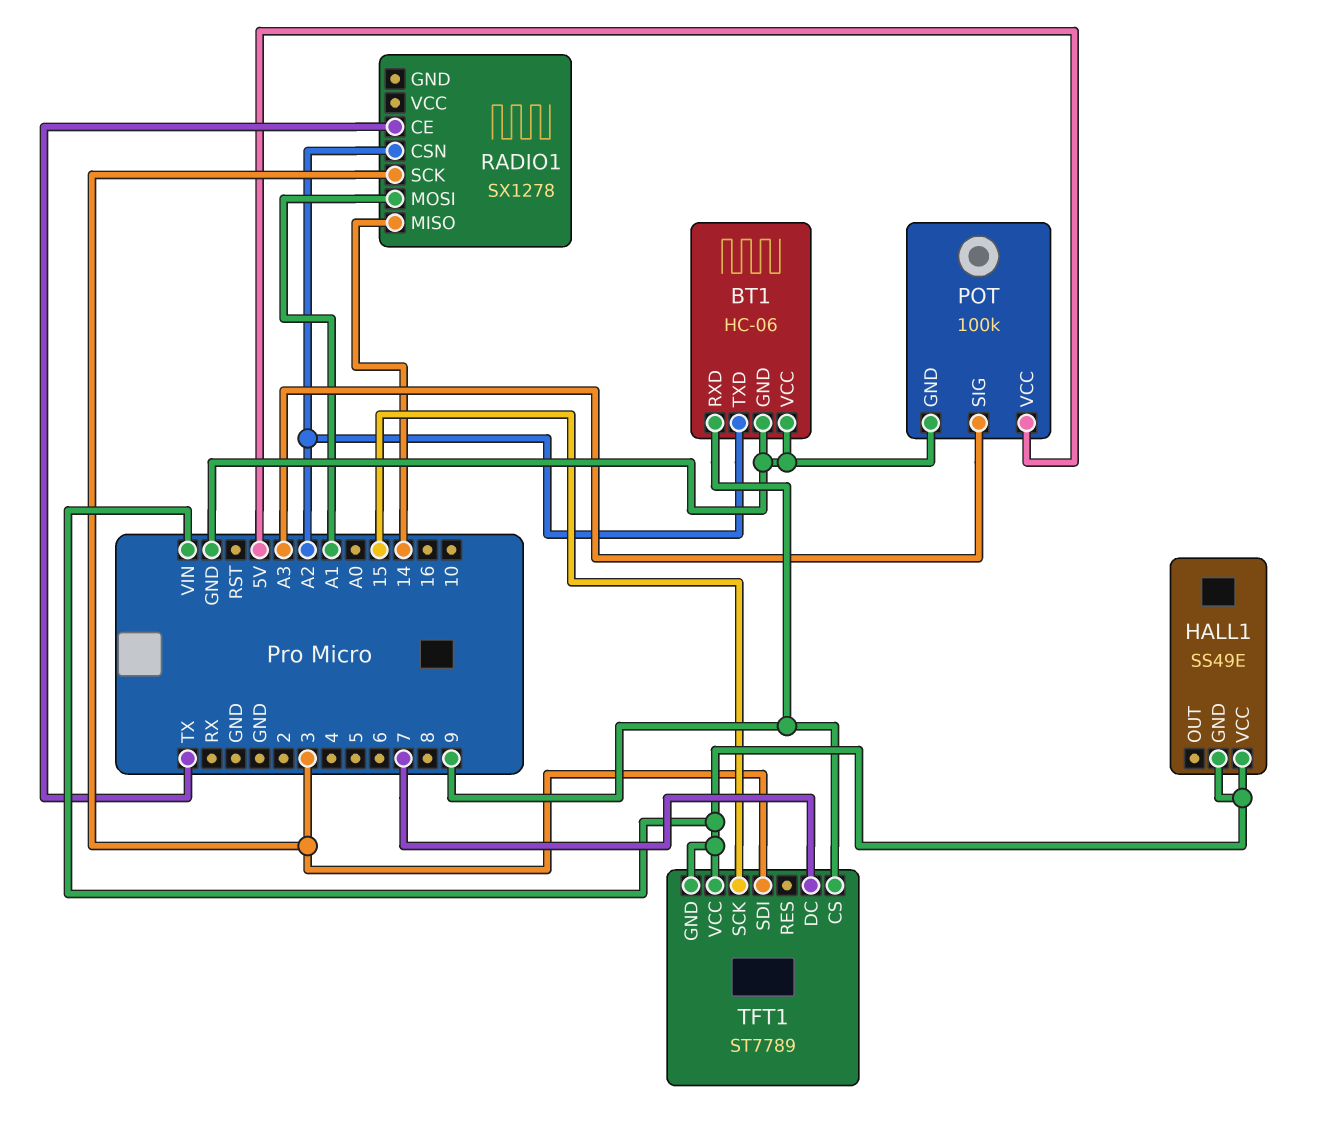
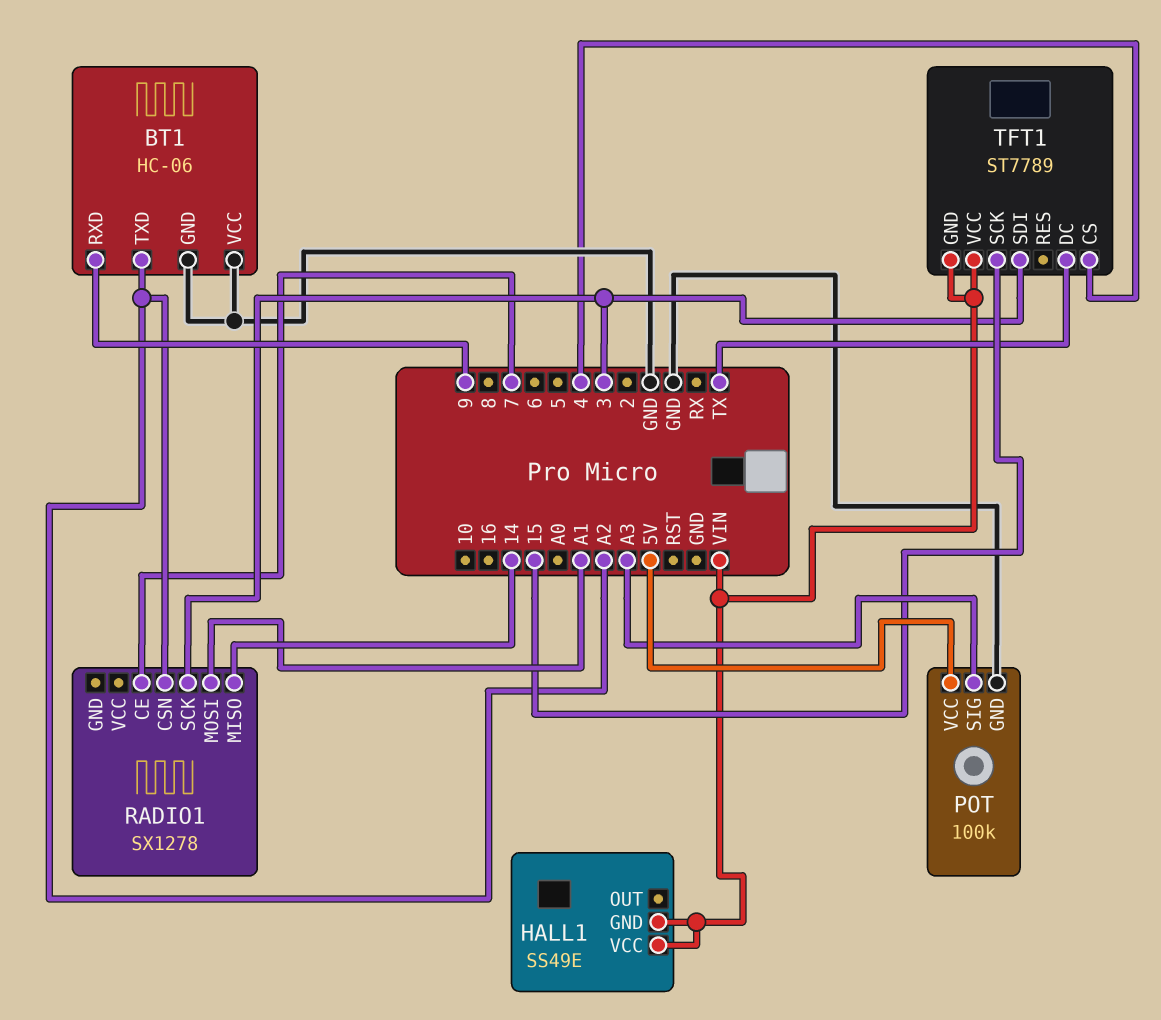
RADIO1 pin CE: TX -> 7
TFT1 pin CS: 9 -> 4
TFT1 pin DC: 7 -> TX

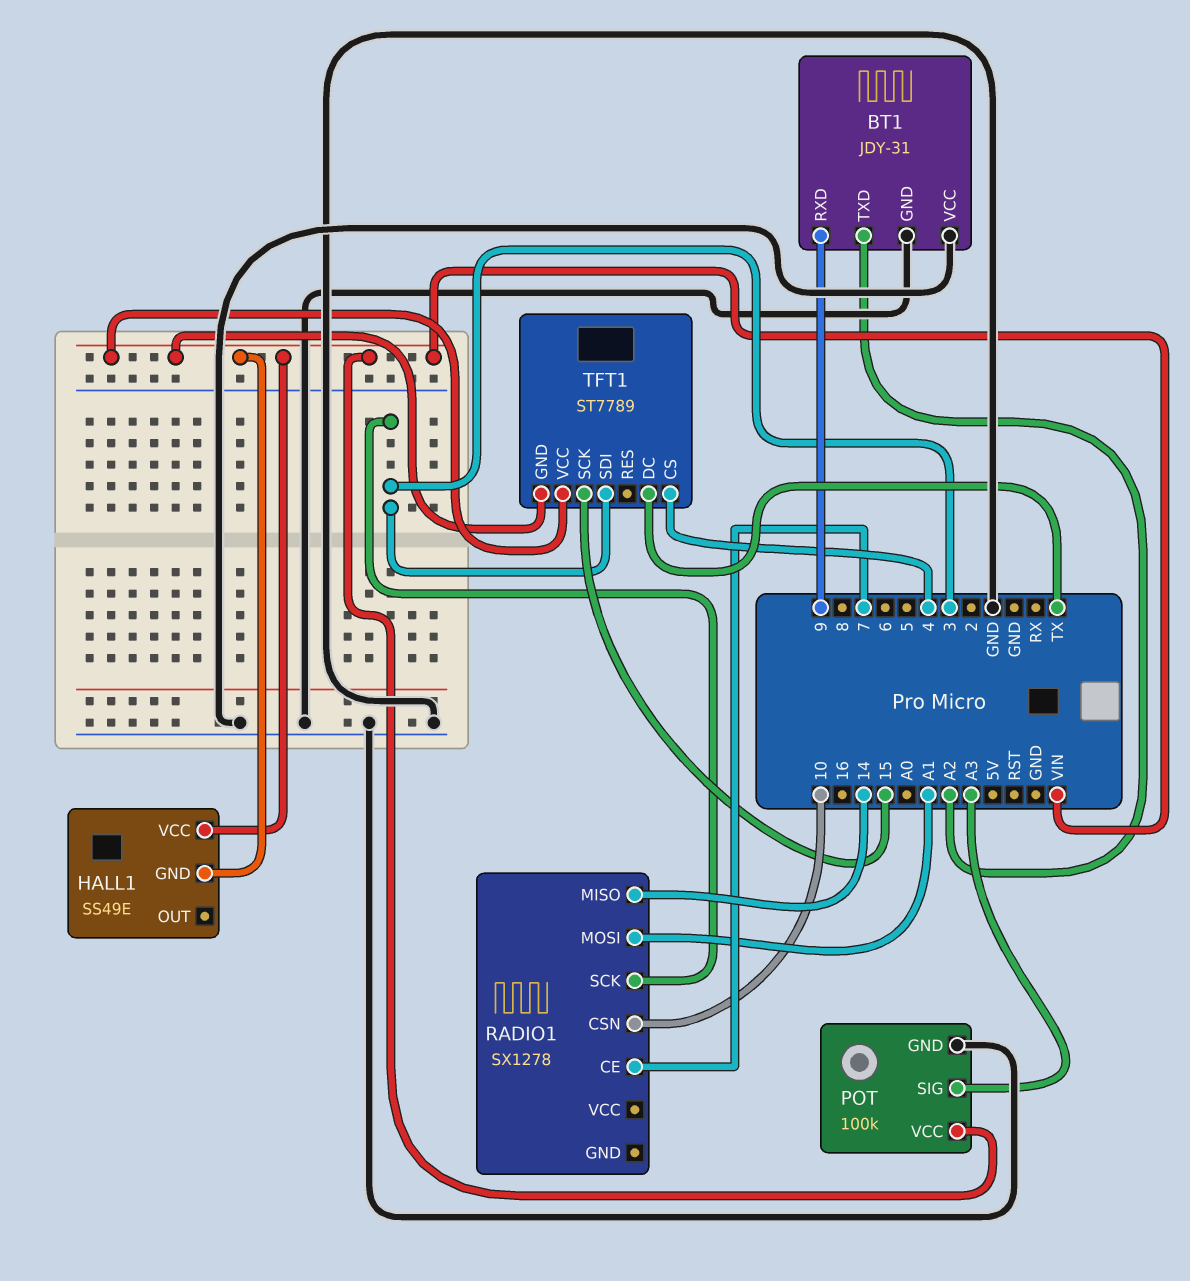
BT1: HC-06 -> JDY-31
POT pin VCC: 5V -> VIN
RADIO1 pin CSN: A2 -> 10

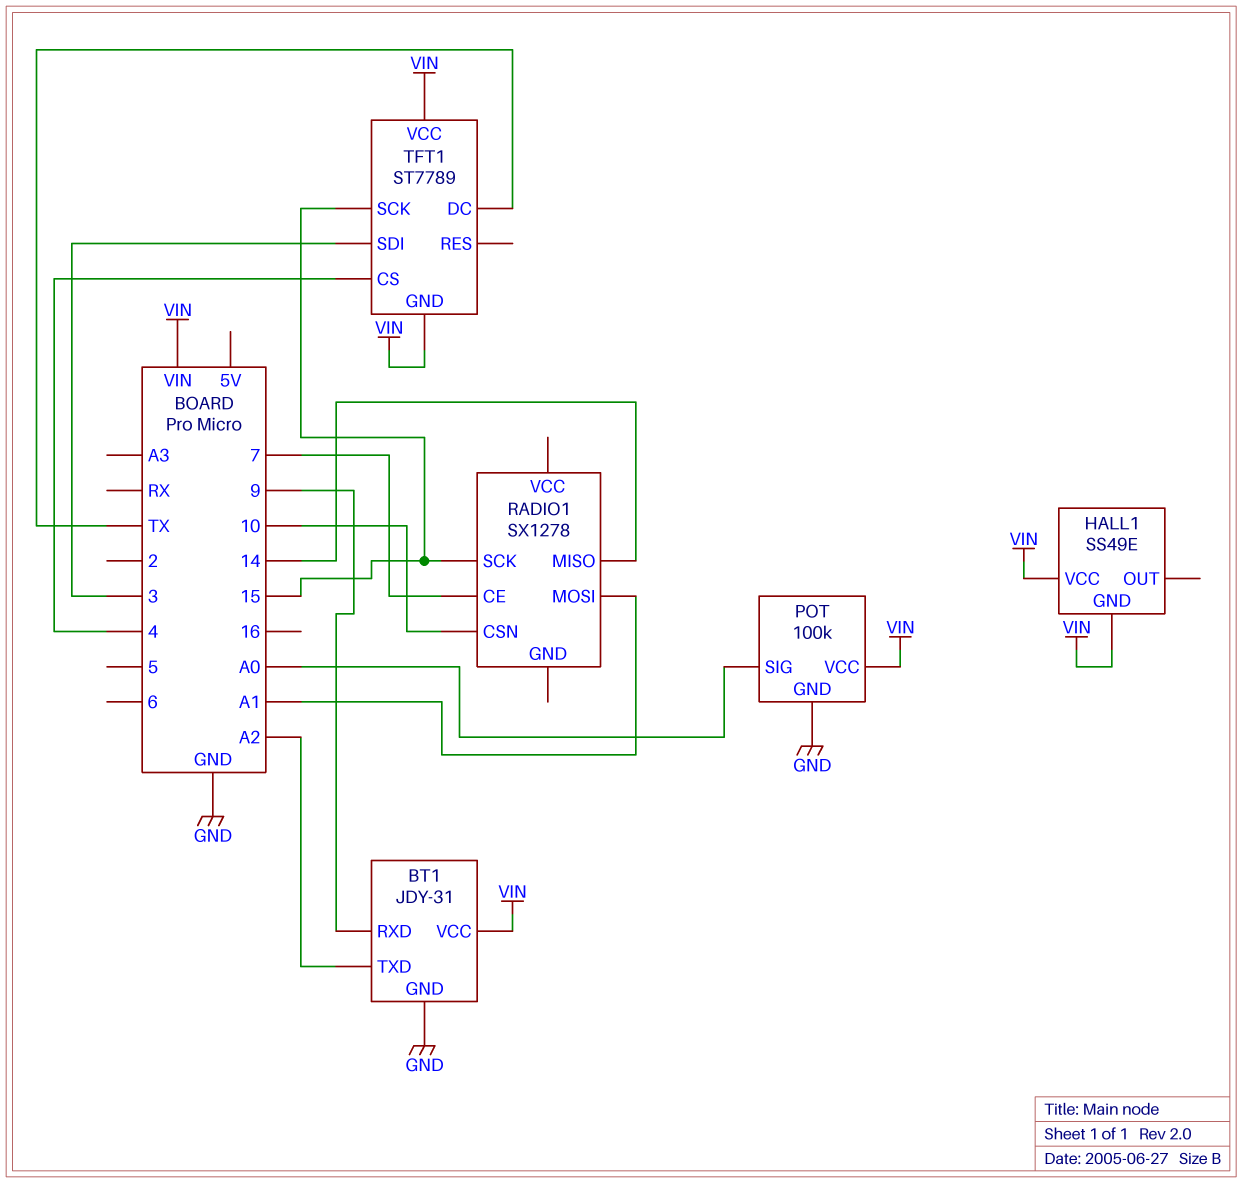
BT1 pin VCC: GND -> VIN
POT pin SIG: A3 -> A0
RADIO1 pin SCK: 3 -> 15

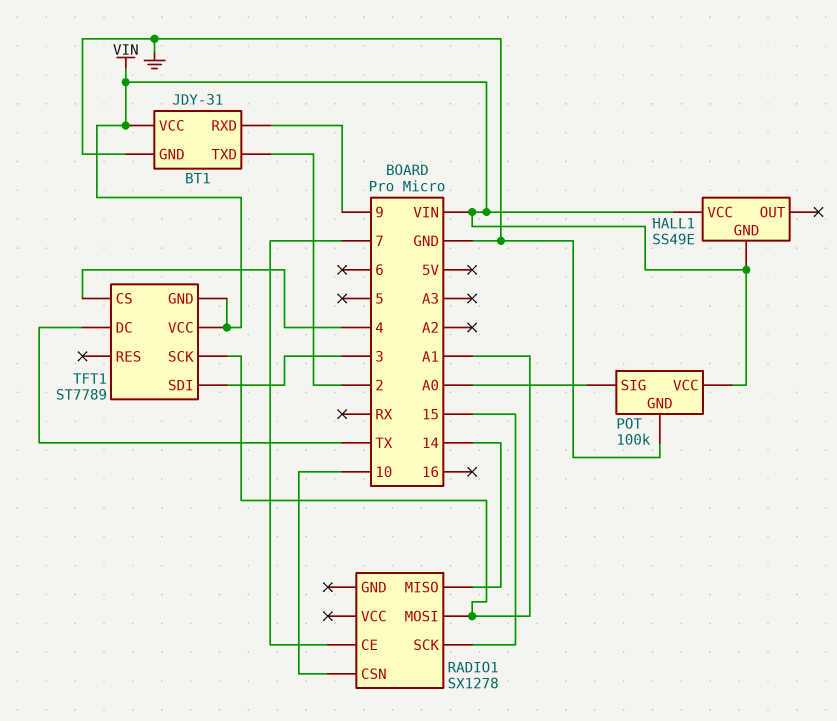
BT1 pin TXD: A2 -> 2
TFT1 pin SCK: 15 -> A1

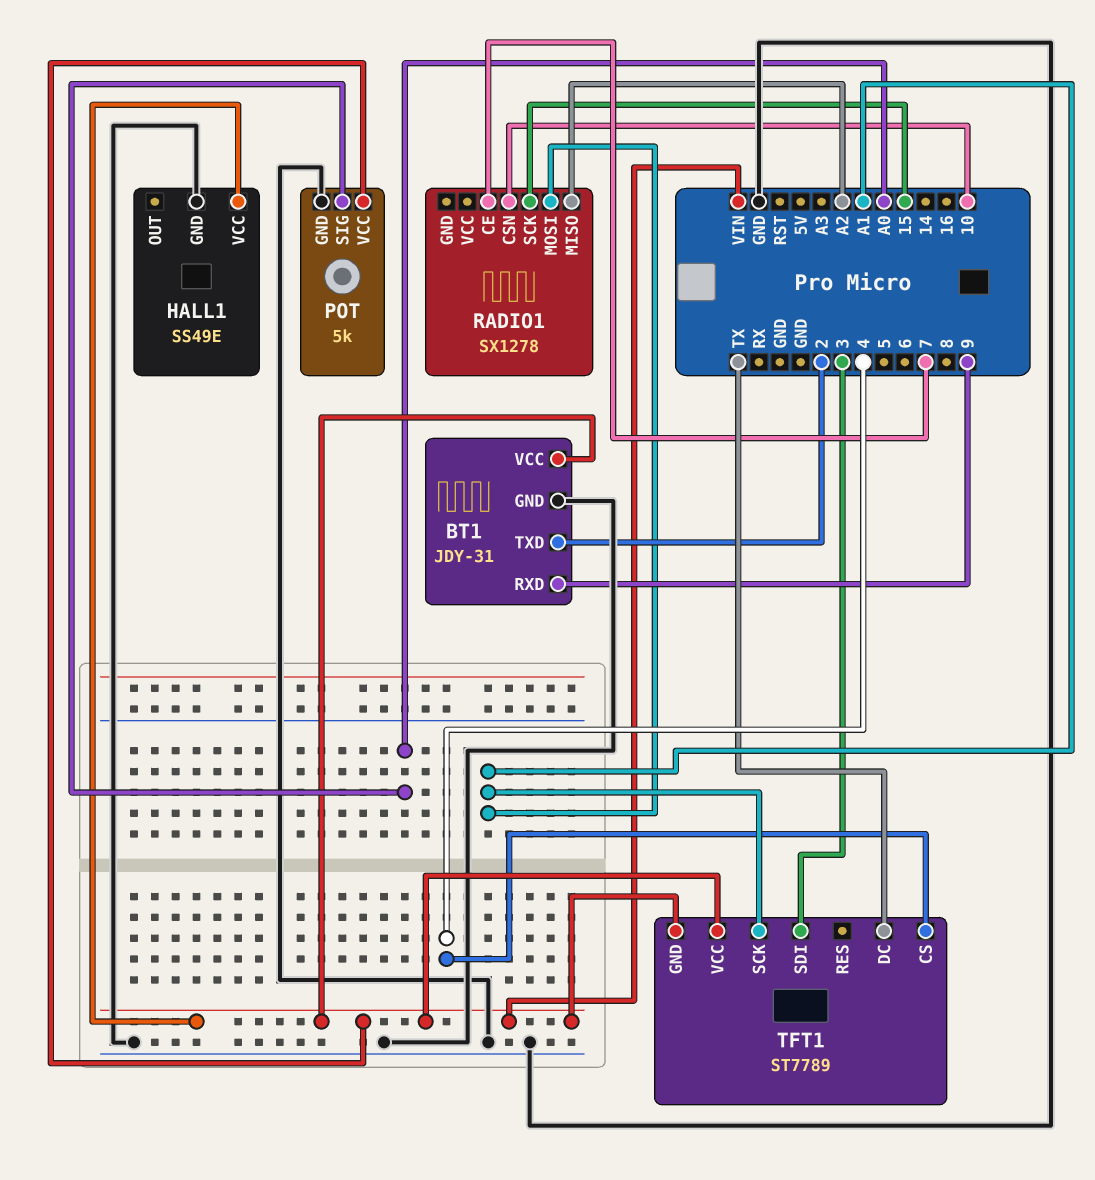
HALL1 pin GND: VIN -> GND
POT: 100k -> 5k
RADIO1 pin MISO: 14 -> A2

